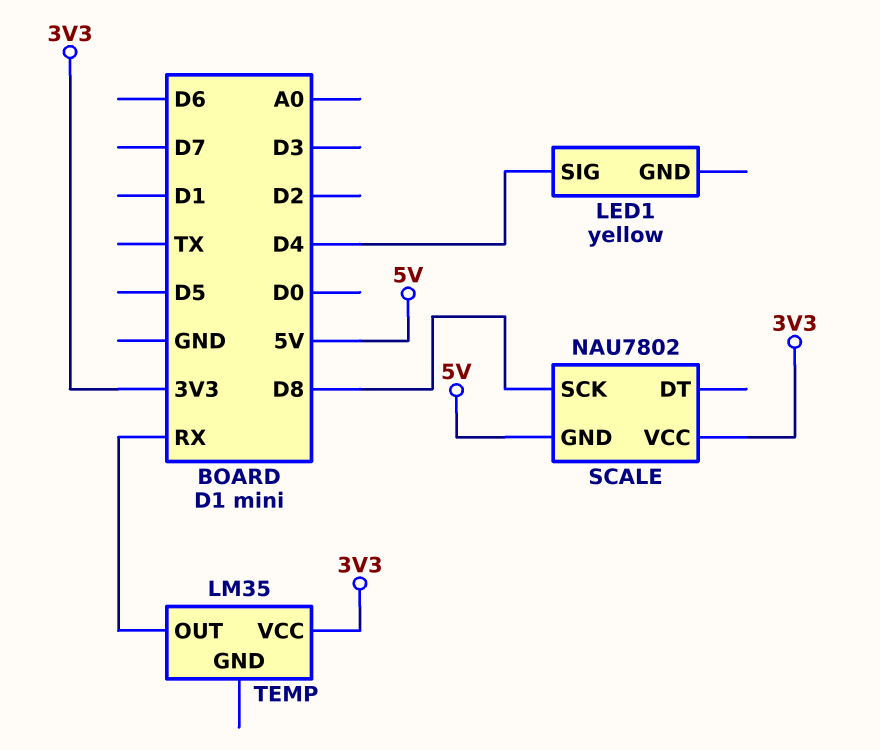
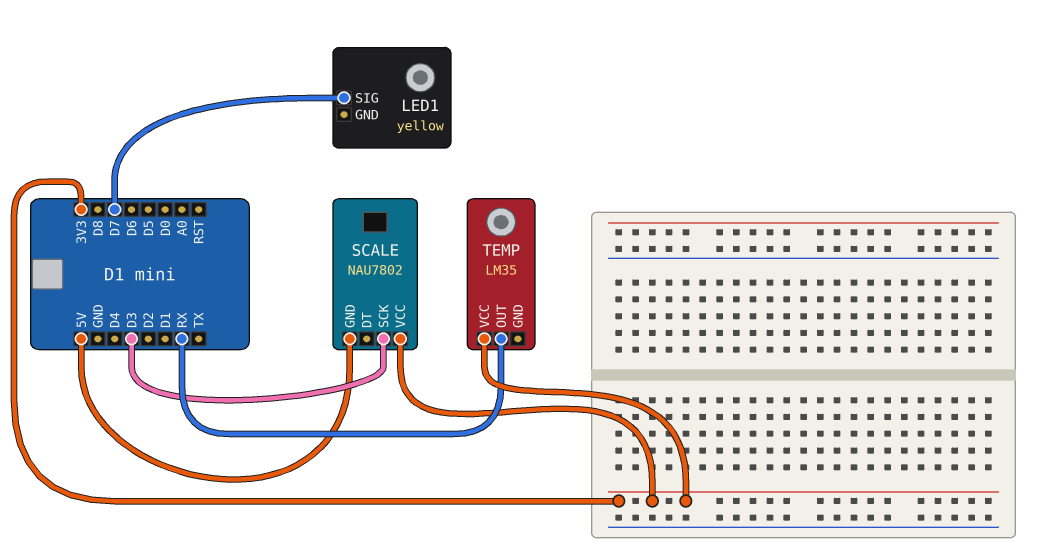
LED1 pin SIG: D4 -> D7
SCALE pin SCK: D8 -> D3

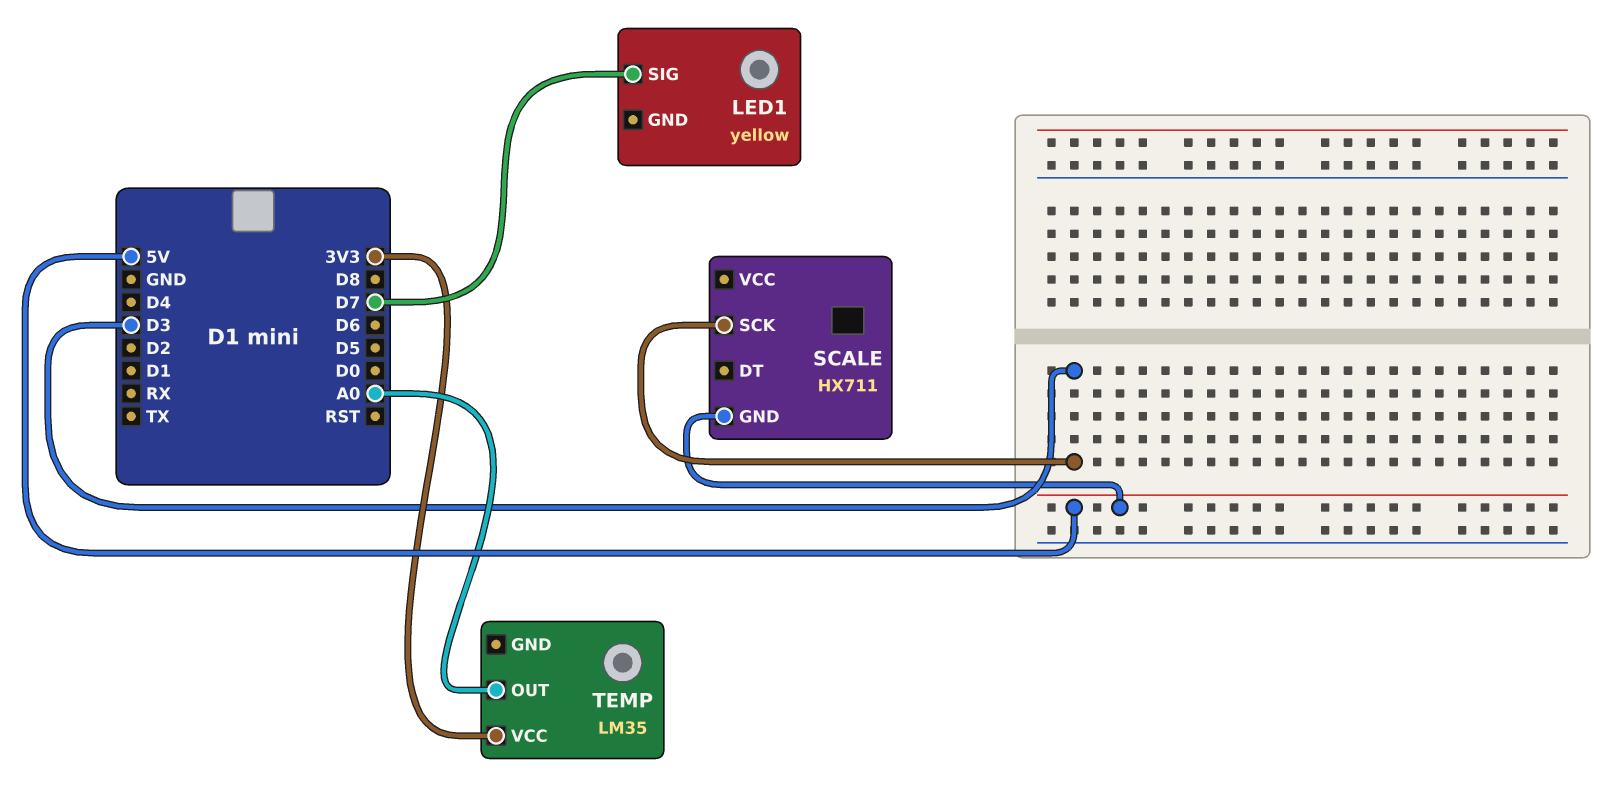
SCALE: NAU7802 -> HX711
SCALE pin VCC: 3V3 -> none
TEMP pin OUT: RX -> A0

